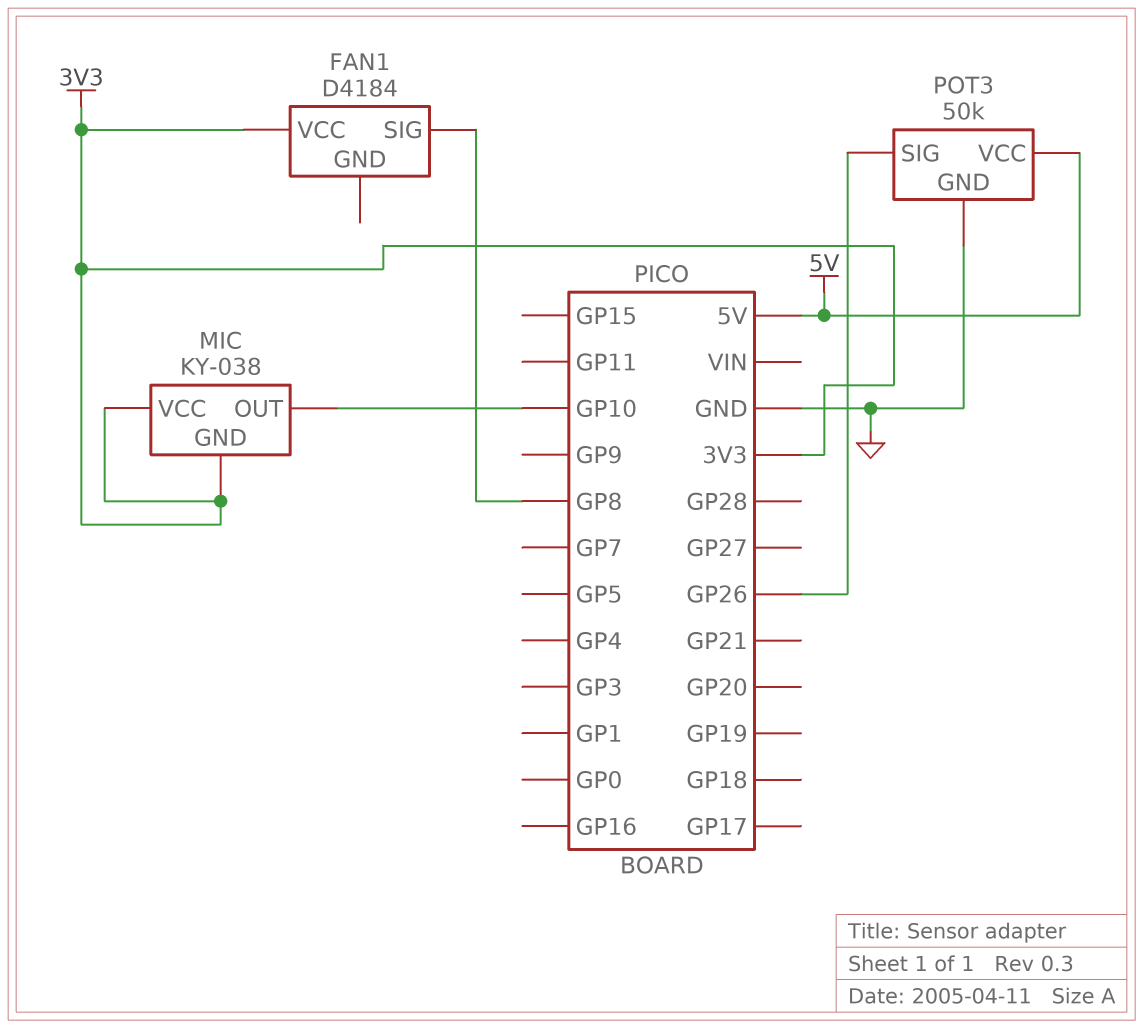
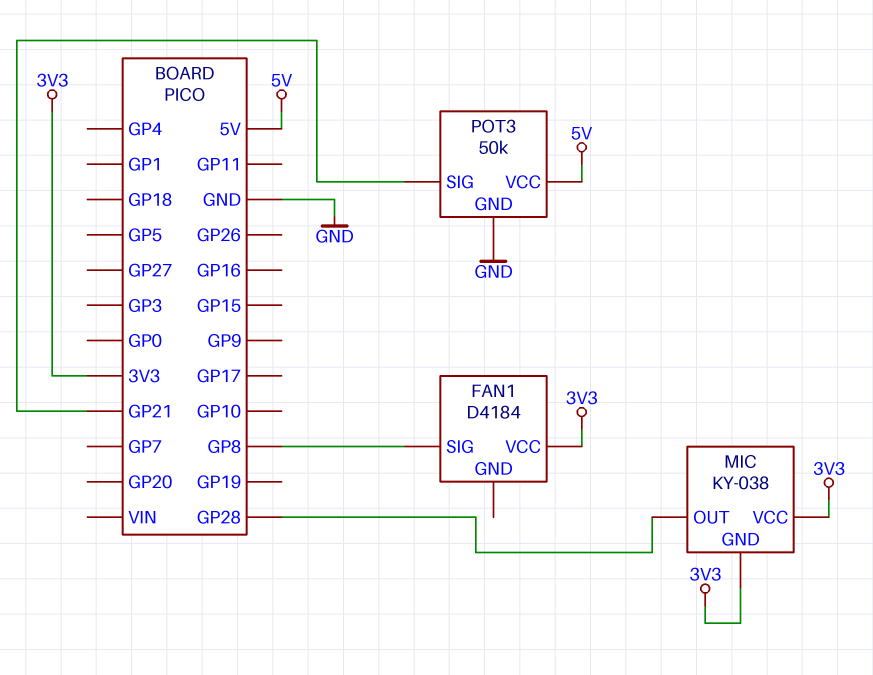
MIC pin OUT: GP10 -> GP28
POT3 pin SIG: GP26 -> GP21

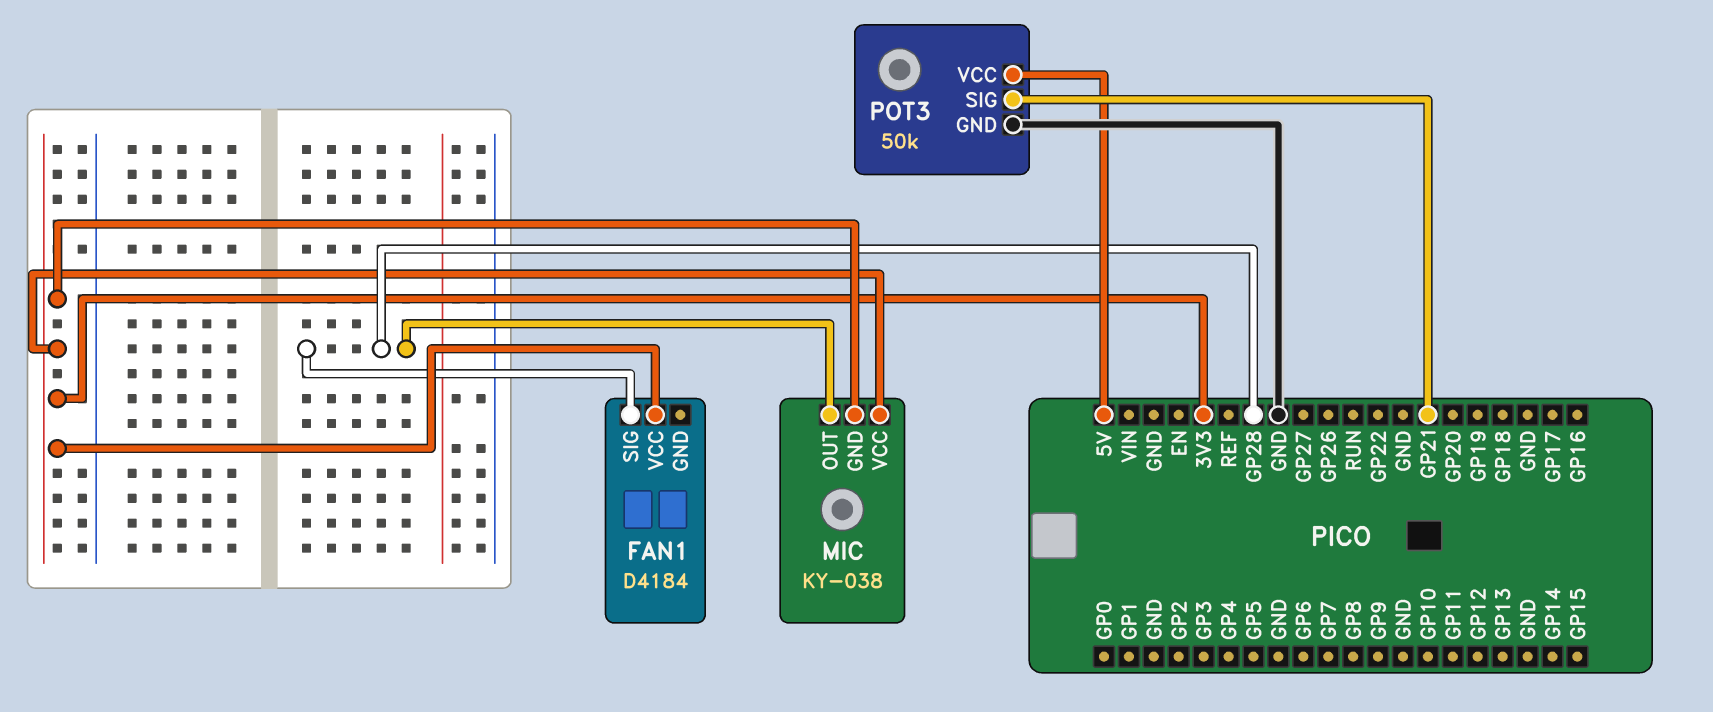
FAN1 pin SIG: GP8 -> GP28

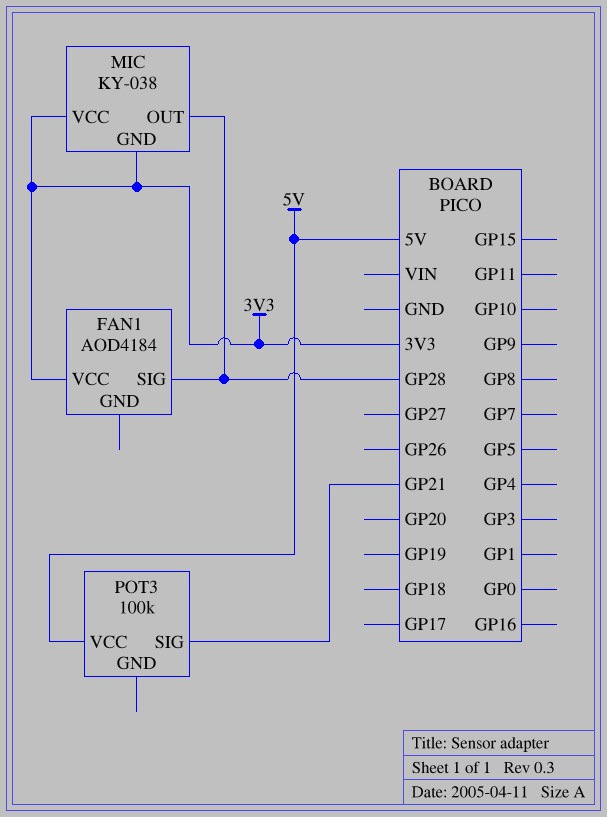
FAN1: D4184 -> AOD4184
POT3: 50k -> 100k
POT3 pin GND: GND -> none

